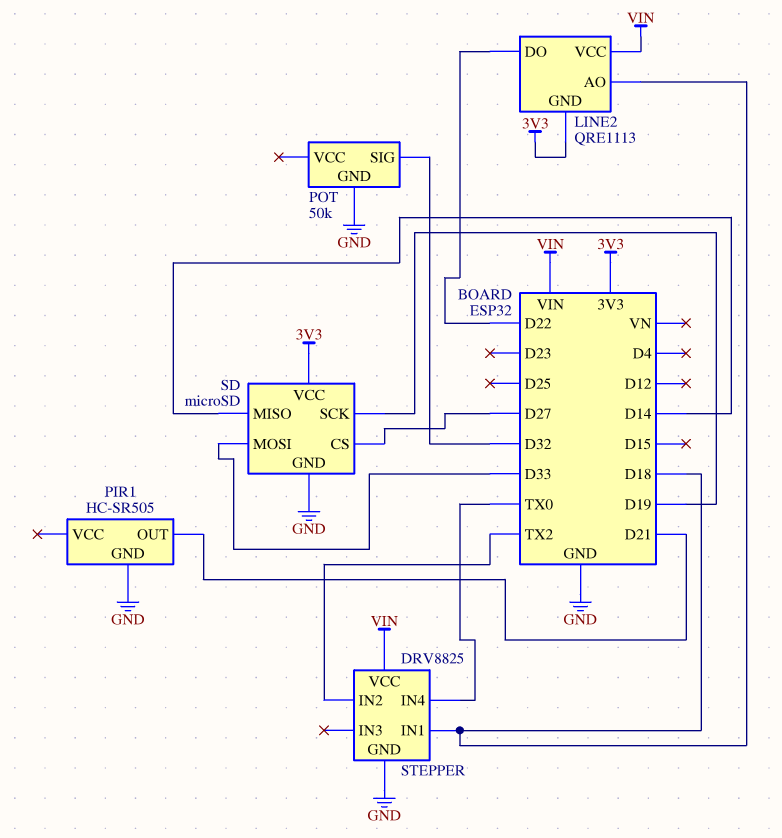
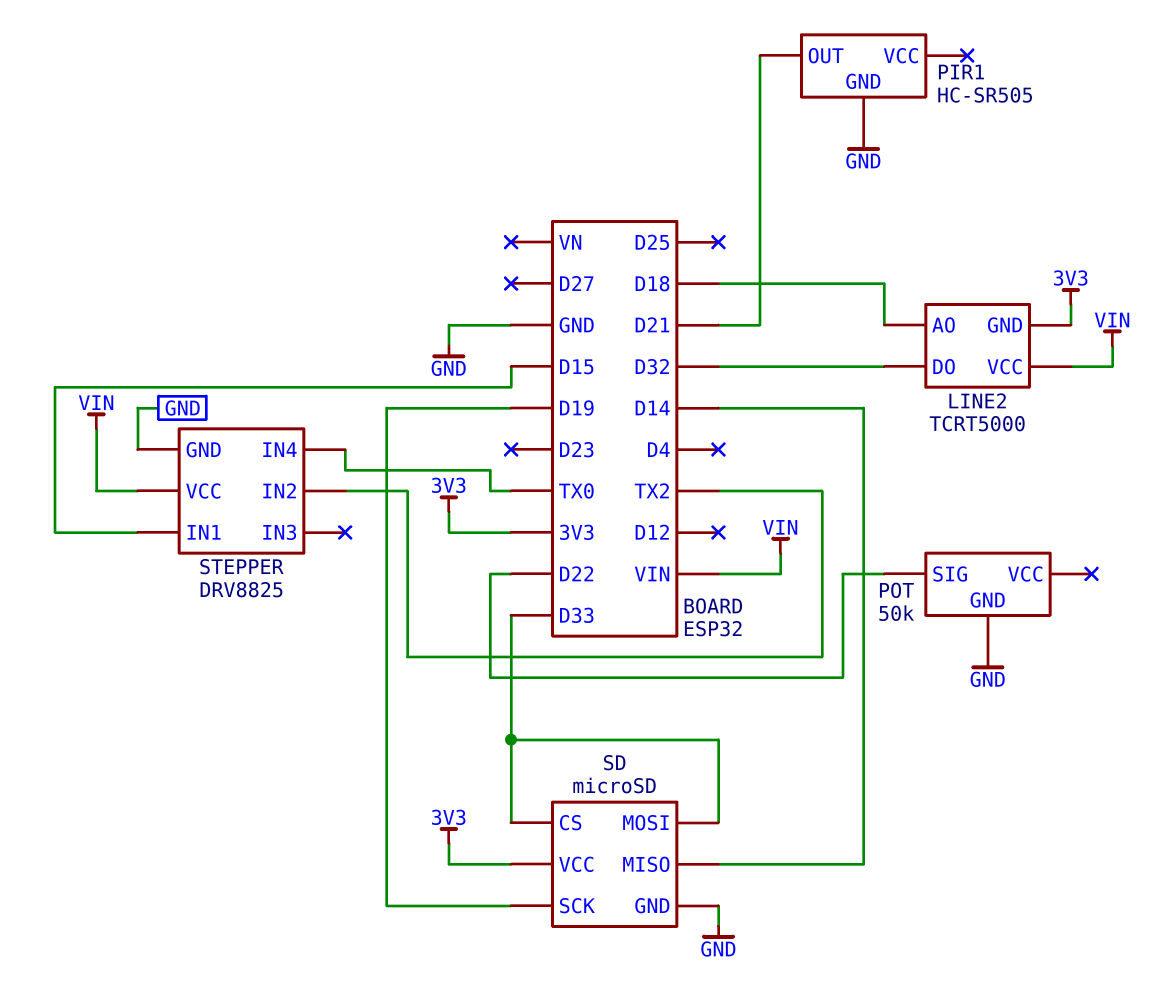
LINE2: QRE1113 -> TCRT5000
LINE2 pin DO: D22 -> D32
POT pin SIG: D32 -> D22
SD pin CS: D27 -> D33
STEPPER pin IN1: D18 -> D15

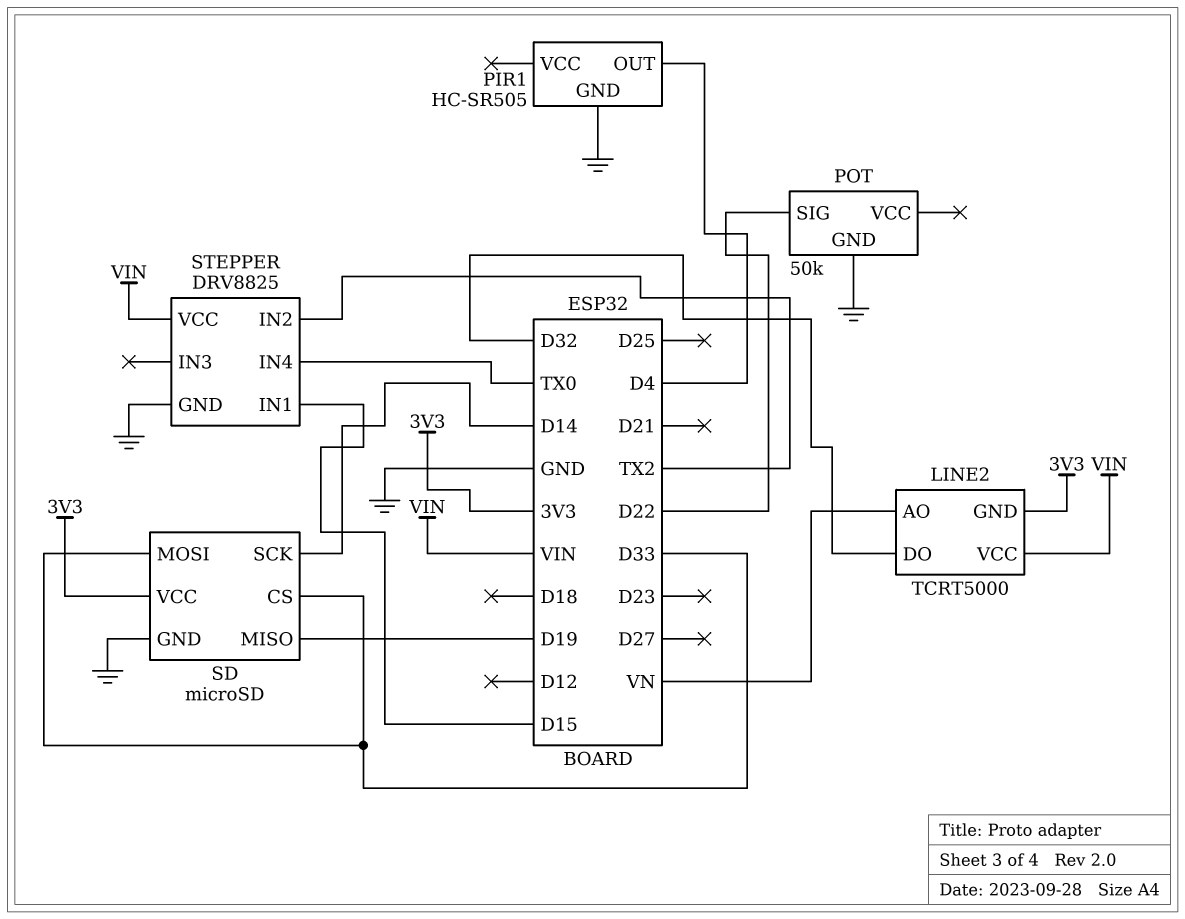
LINE2 pin AO: D18 -> VN
PIR1 pin OUT: D21 -> D4
SD pin MISO: D14 -> D19
SD pin SCK: D19 -> D14

